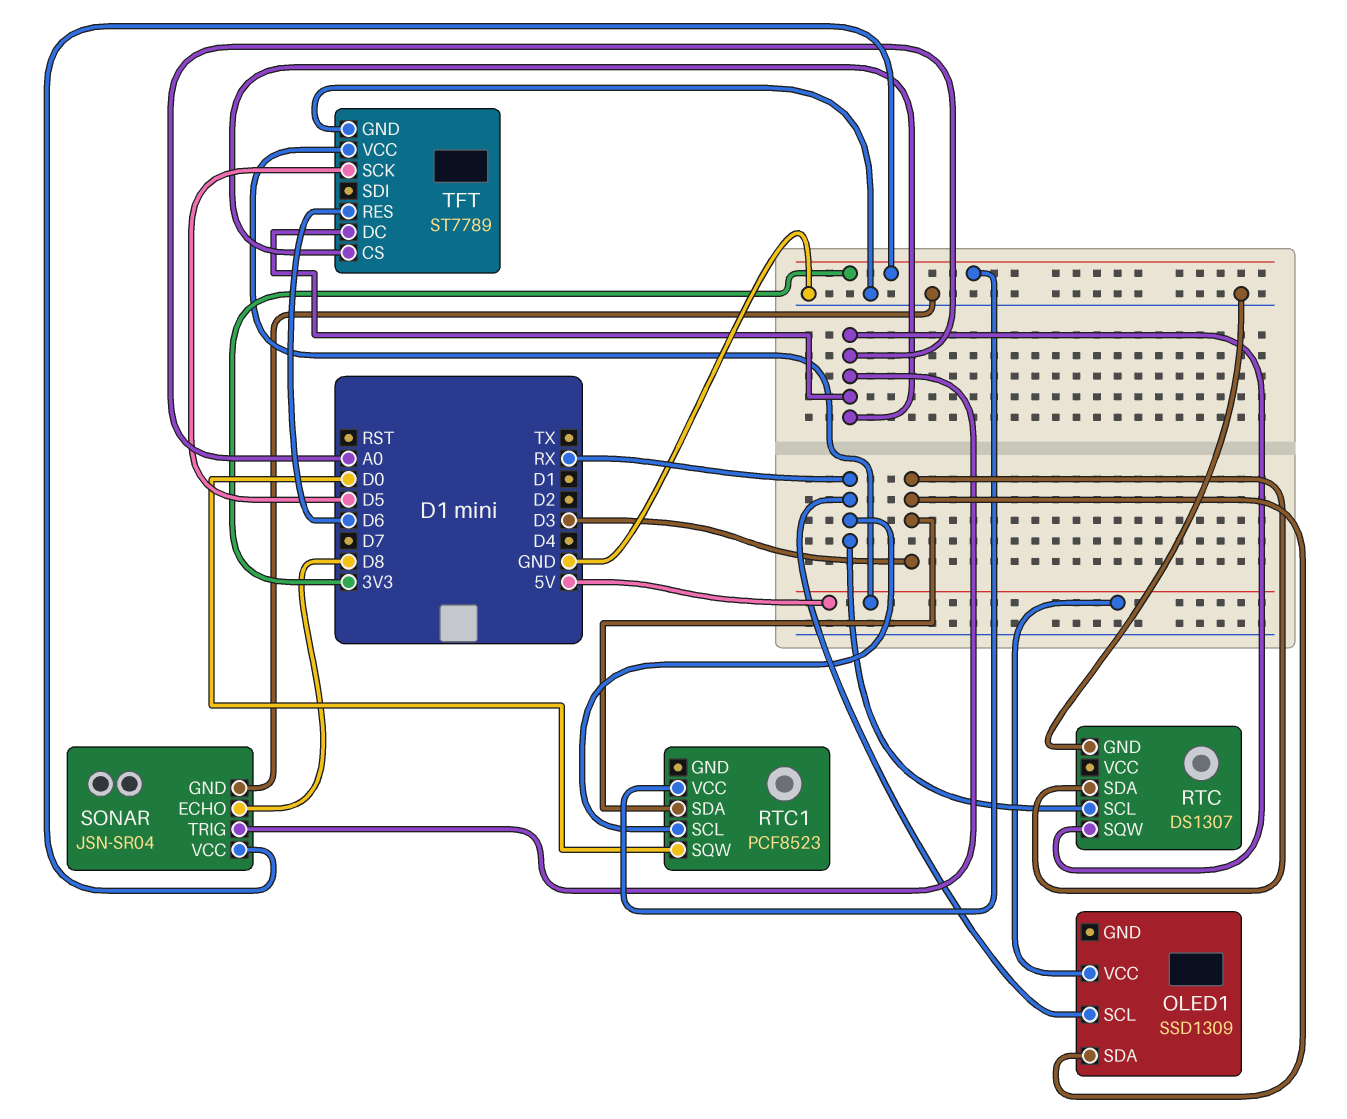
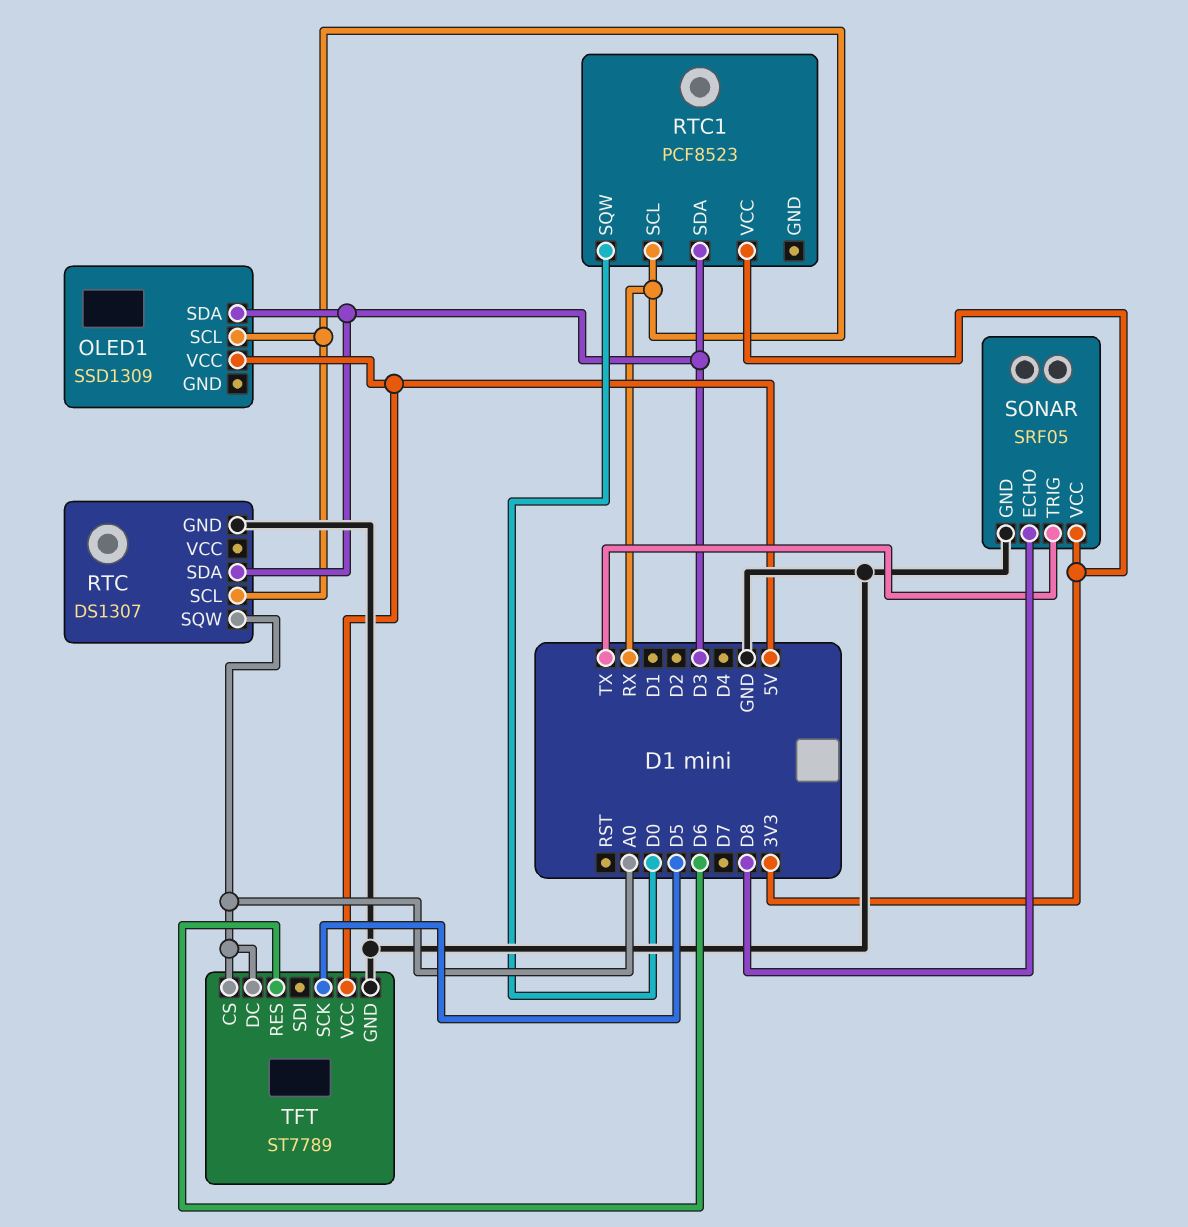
SONAR: JSN-SR04 -> SRF05
SONAR pin TRIG: A0 -> TX

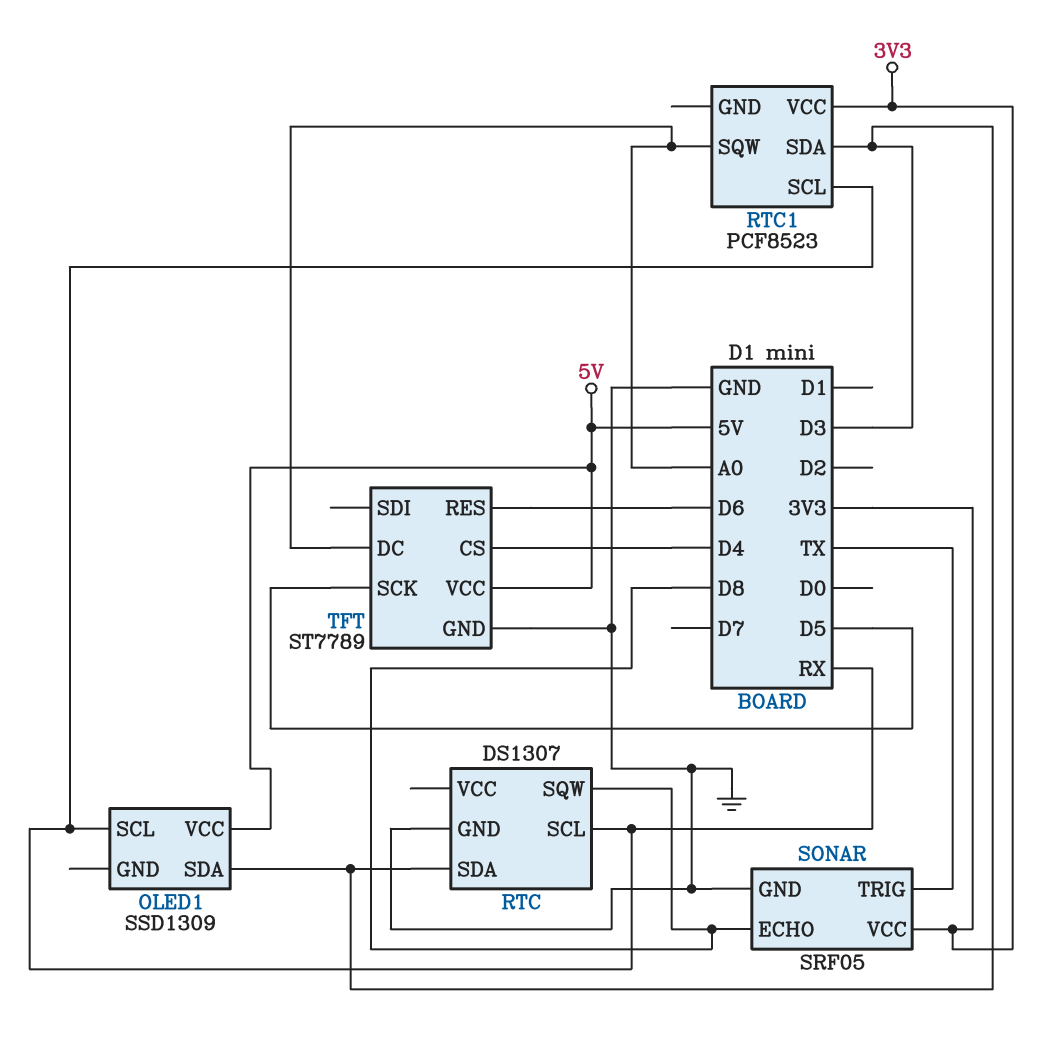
RTC pin SQW: A0 -> D8
RTC1 pin SQW: D0 -> A0
TFT pin CS: A0 -> D4

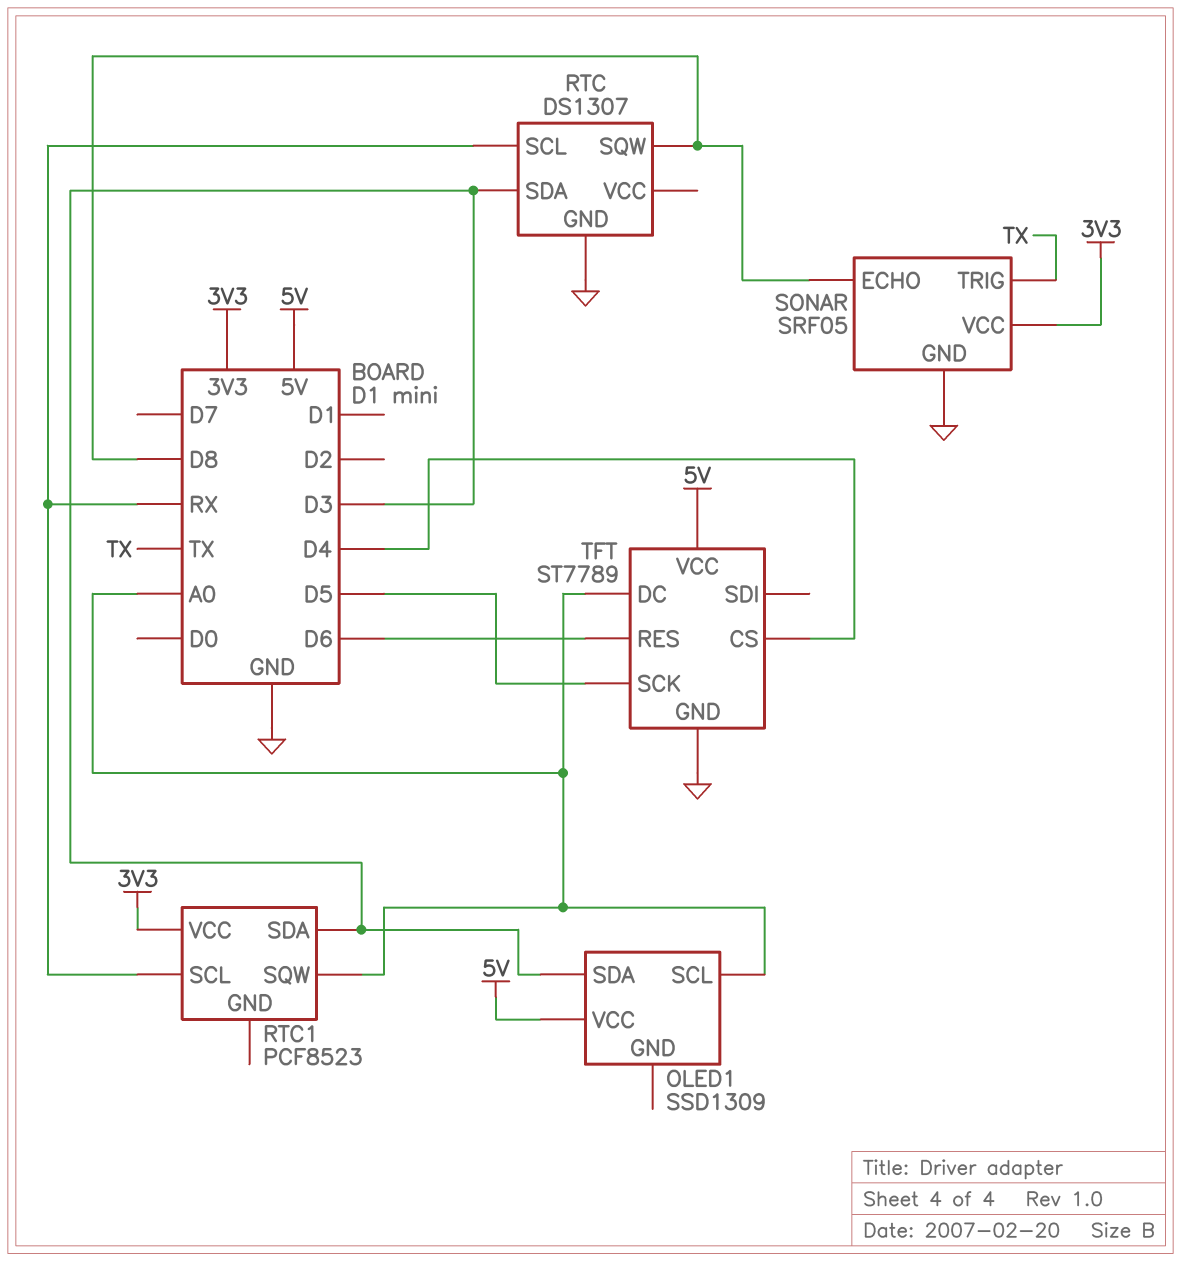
OLED1 pin SCL: RX -> A0

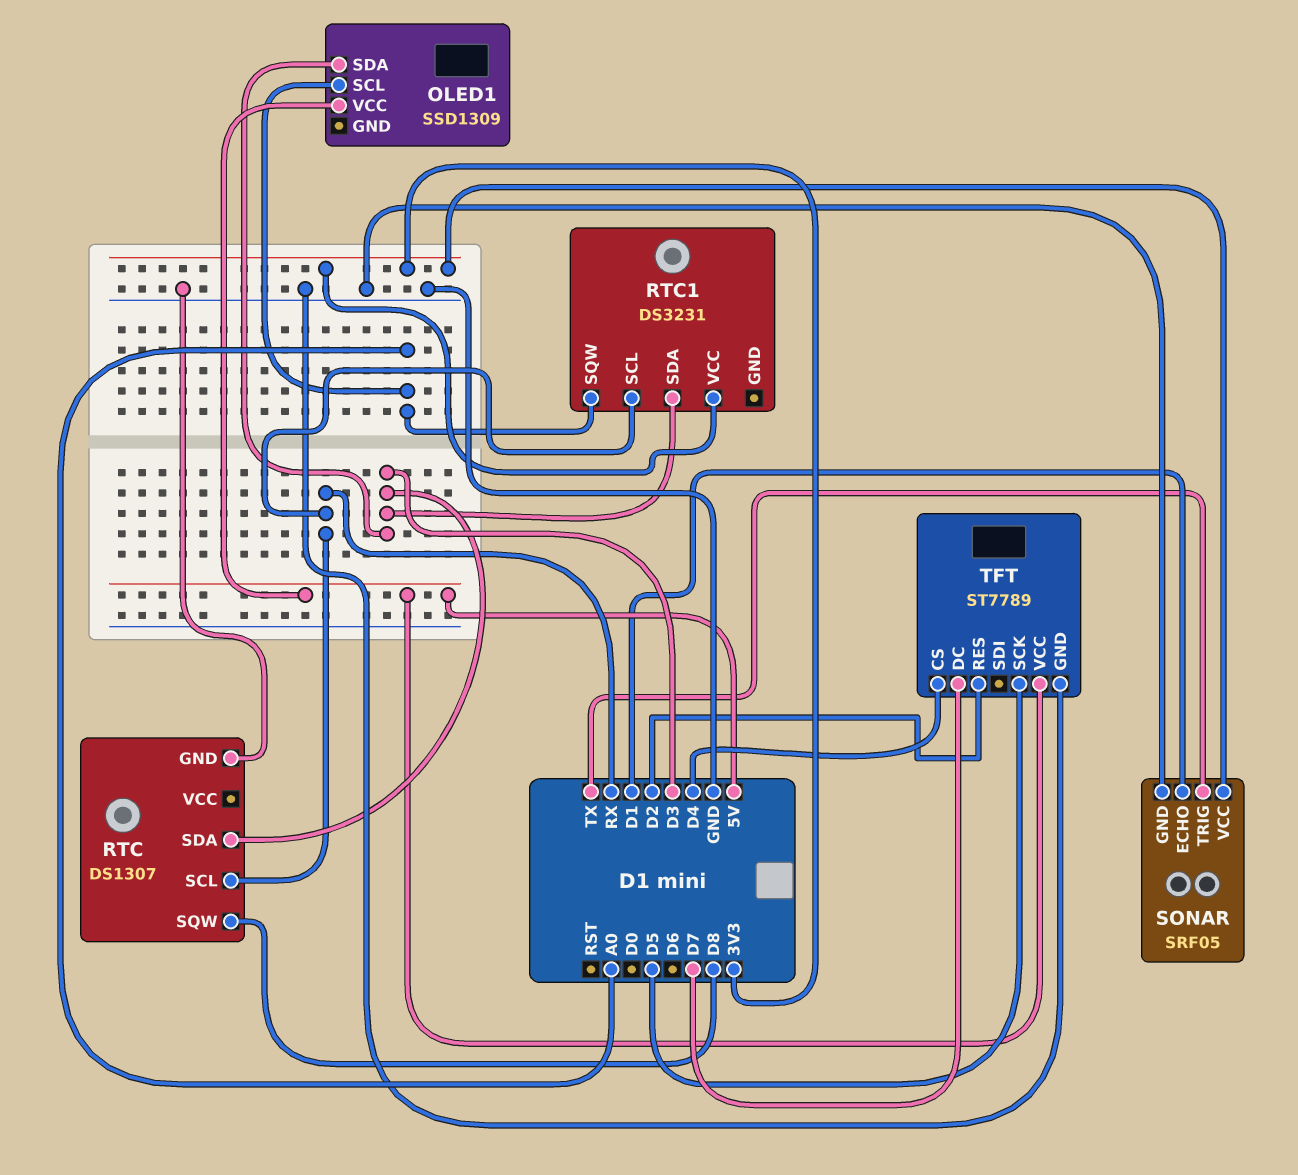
RTC1: PCF8523 -> DS3231
SONAR pin ECHO: D8 -> D1
TFT pin DC: A0 -> D7
TFT pin RES: D6 -> D2

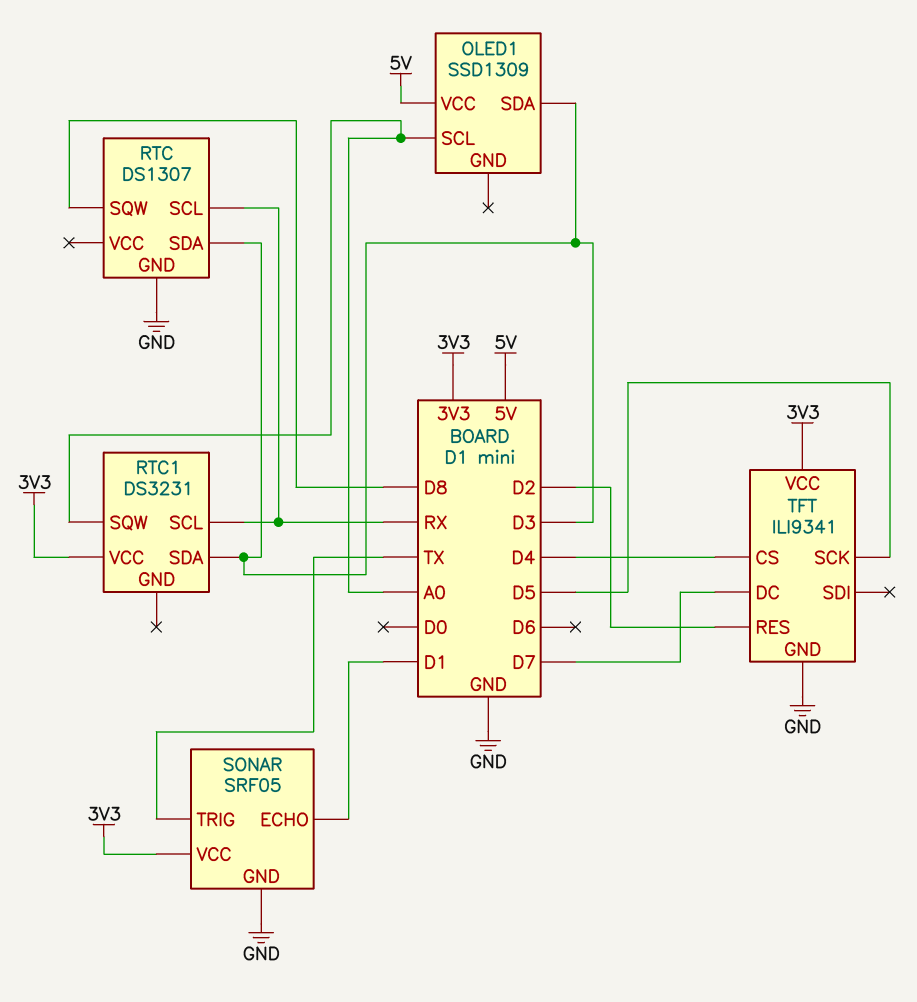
TFT: ST7789 -> ILI9341
TFT pin VCC: 5V -> 3V3

